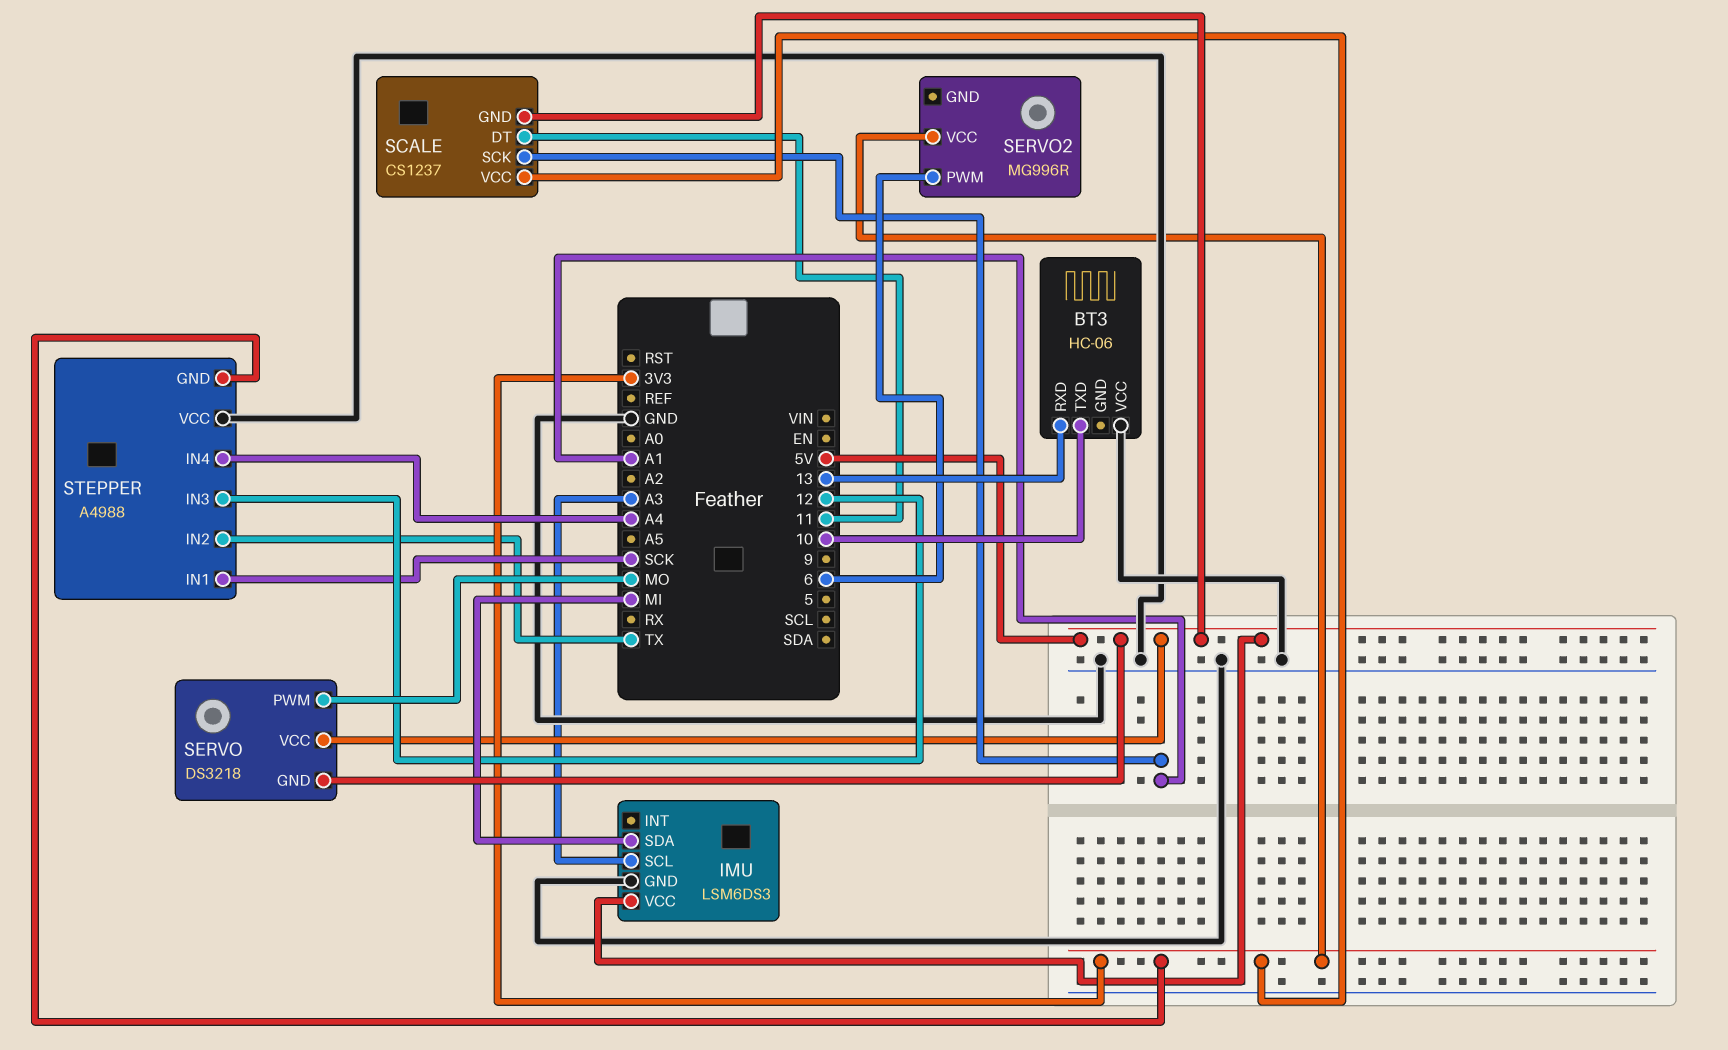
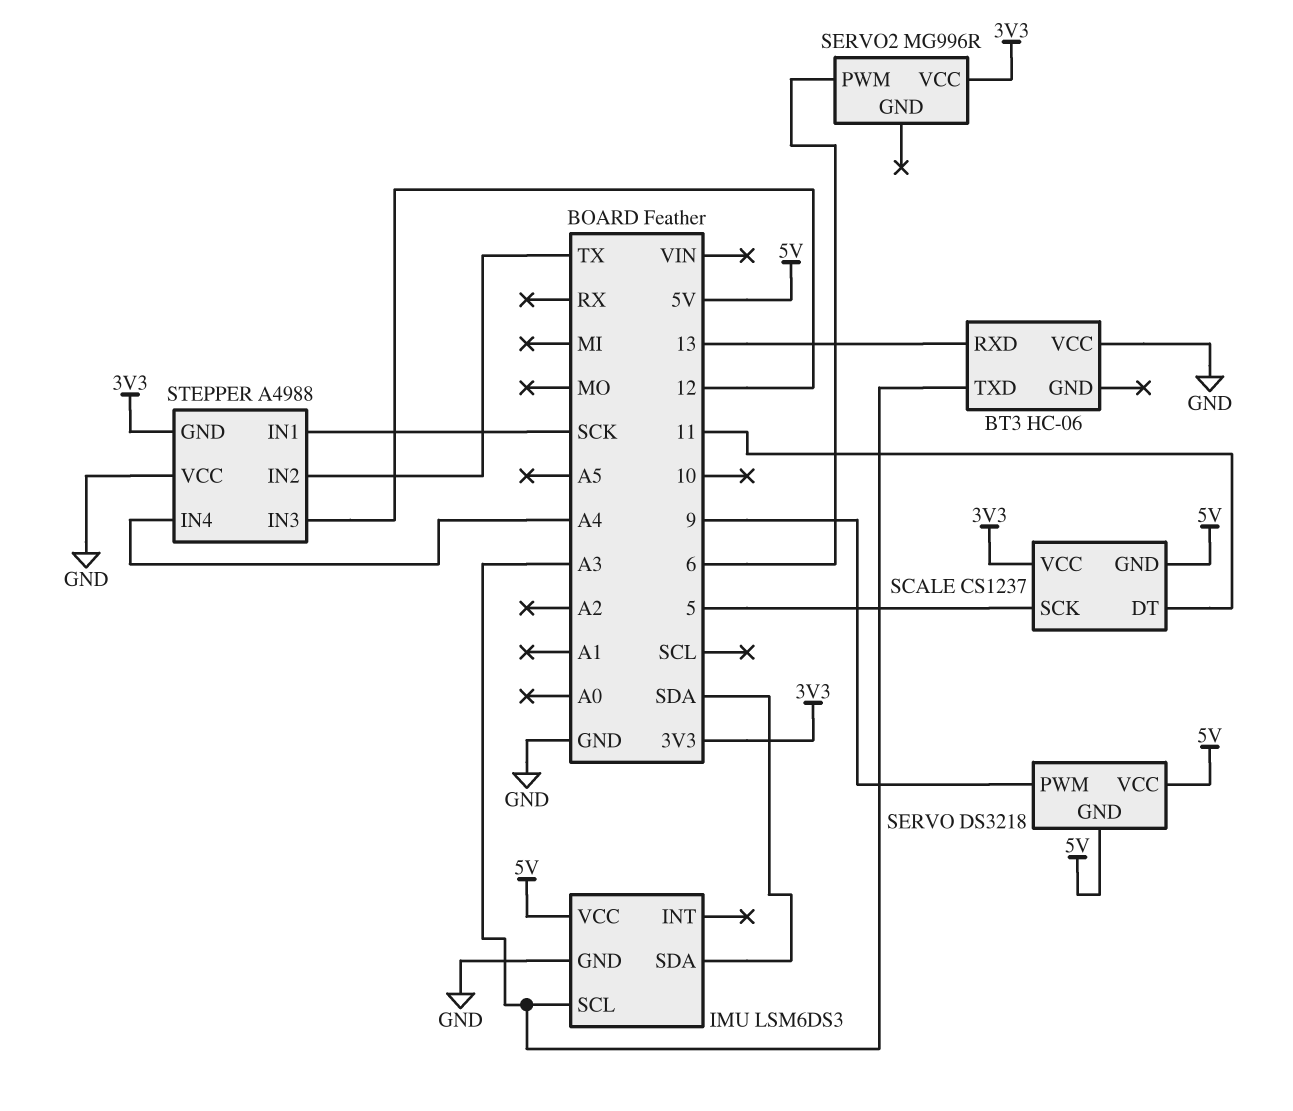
BT3 pin TXD: 10 -> A3
IMU pin SDA: MI -> SDA
SCALE pin SCK: A1 -> 5
SERVO pin PWM: MO -> 9

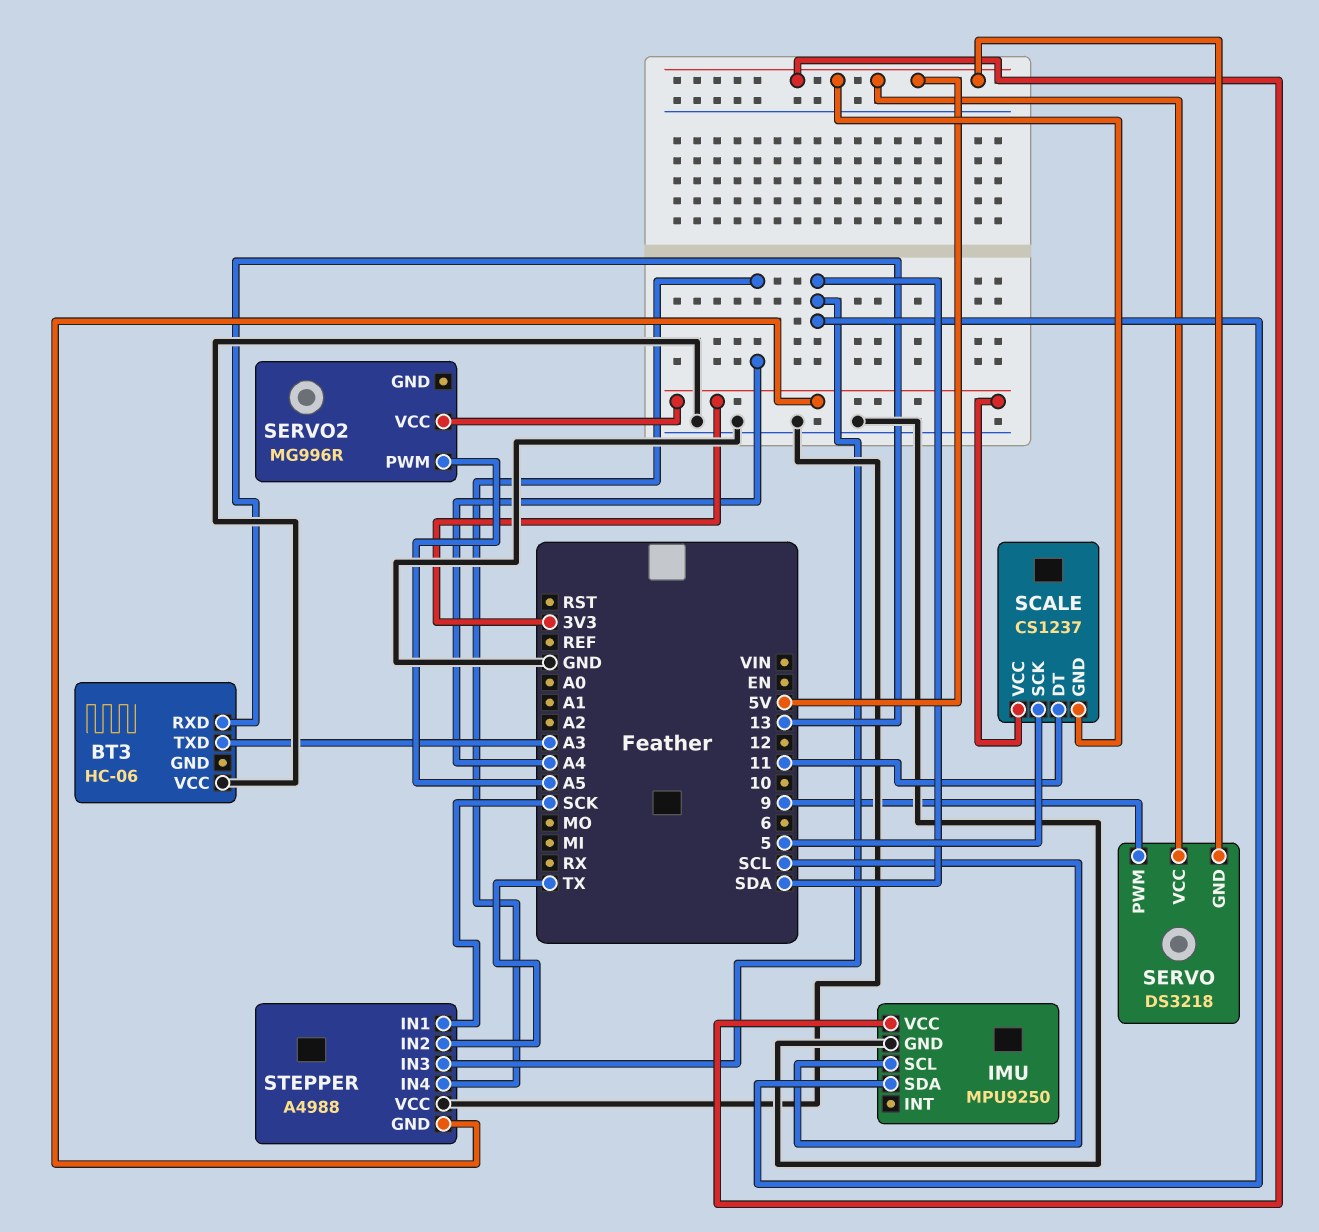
IMU: LSM6DS3 -> MPU9250
IMU pin SCL: A3 -> SCL
SERVO2 pin PWM: 6 -> A5
STEPPER pin IN3: 12 -> SDA

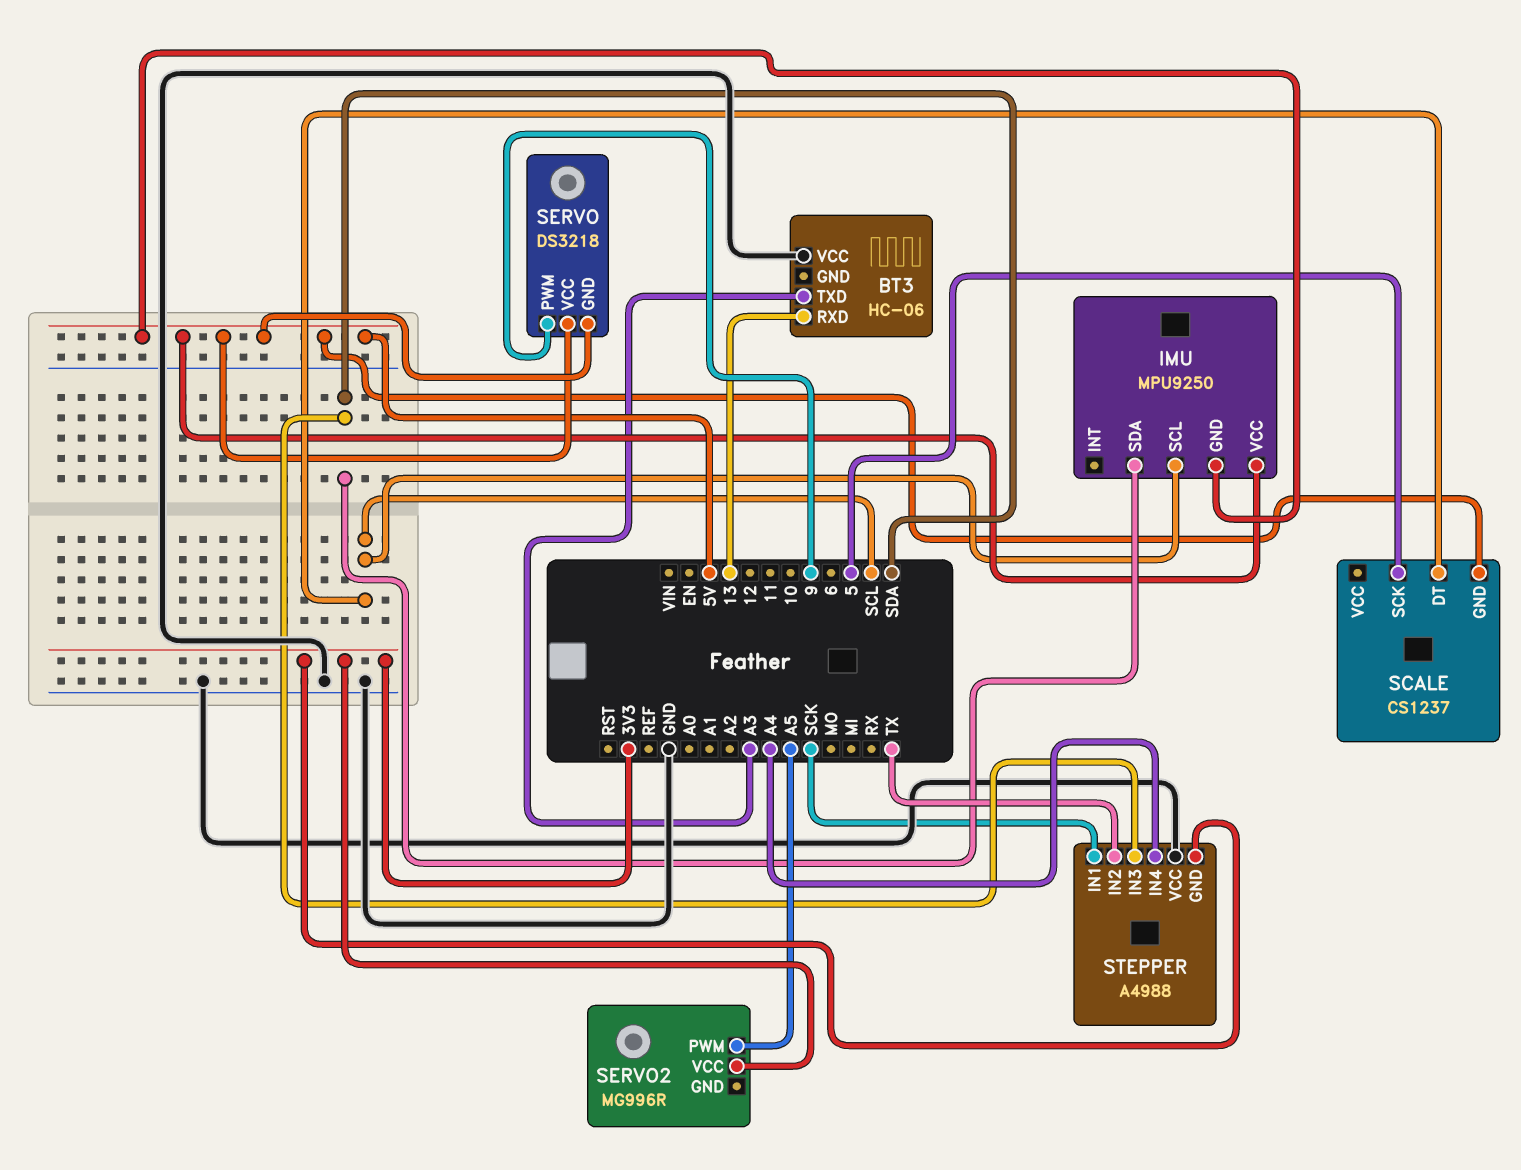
IMU pin GND: GND -> 5V
SCALE pin DT: 11 -> SCL
SCALE pin VCC: 3V3 -> none

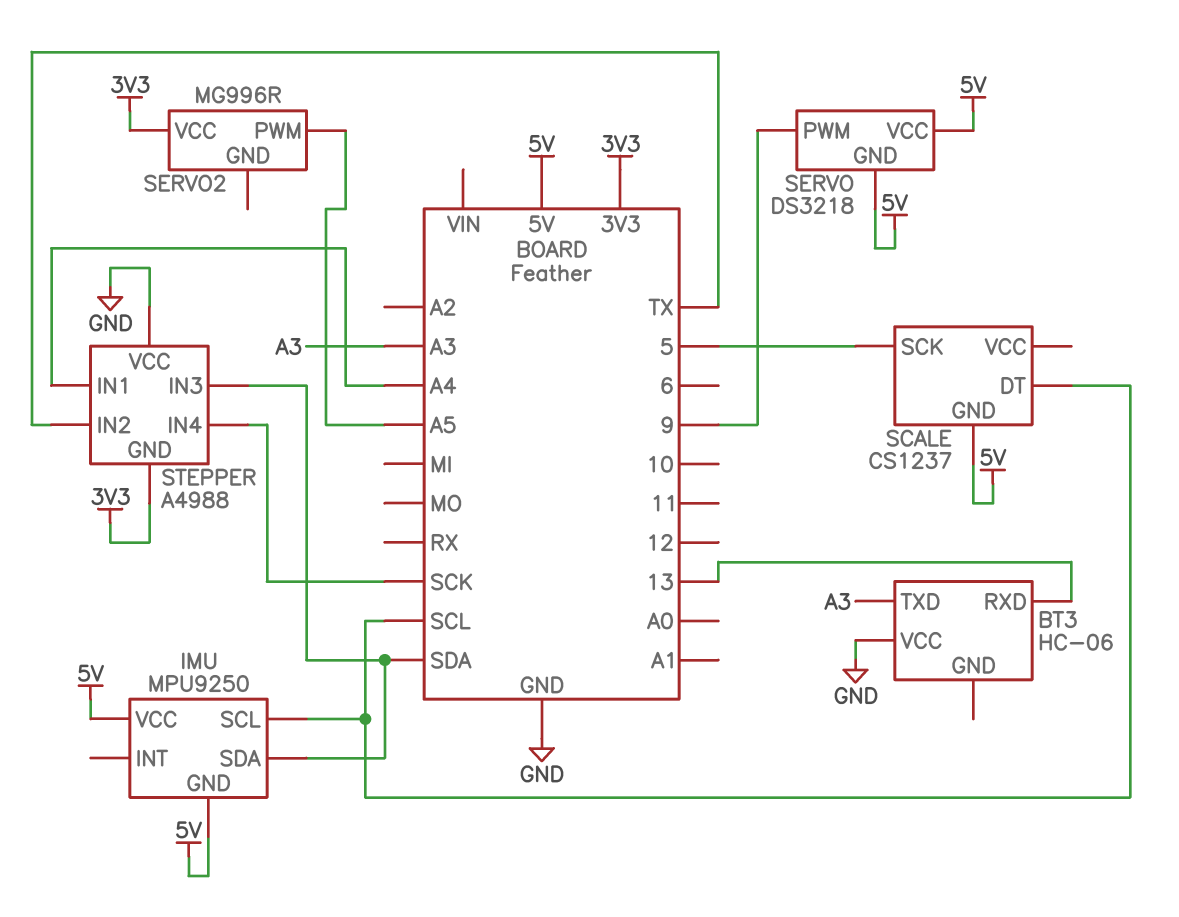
STEPPER pin IN1: SCK -> A4
STEPPER pin IN4: A4 -> SCK

